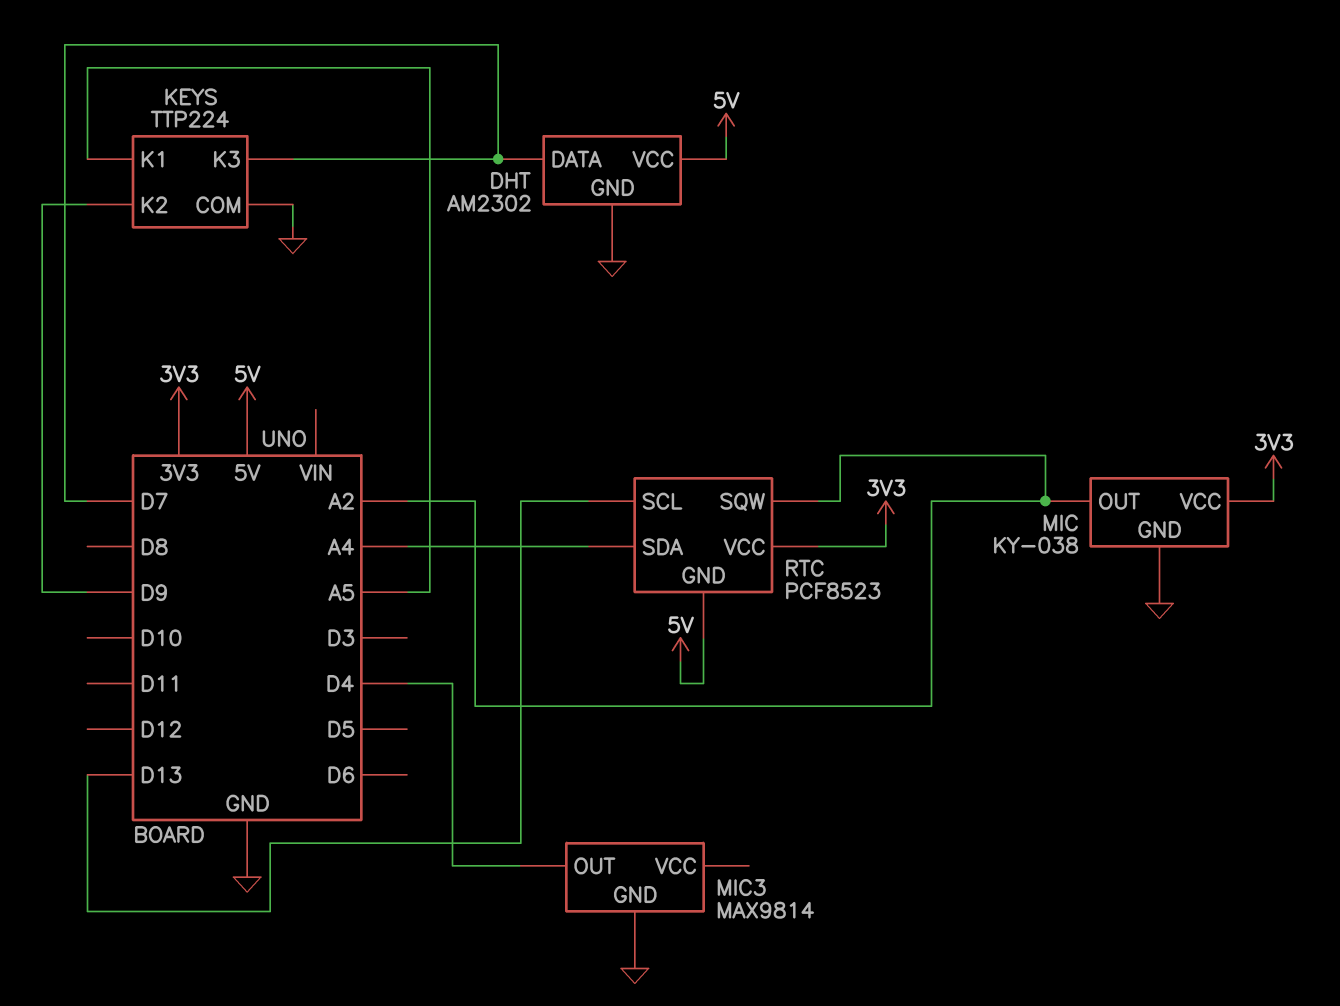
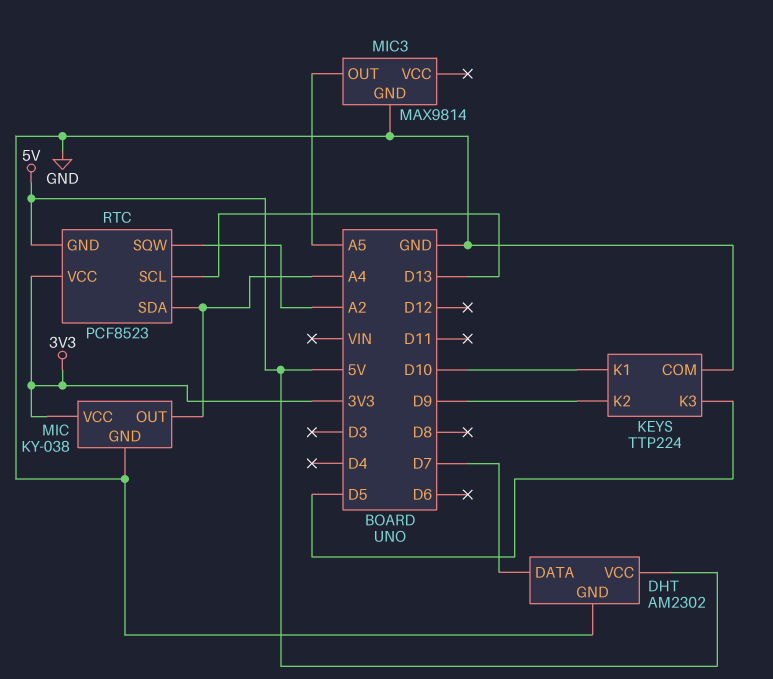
KEYS pin K1: A5 -> D10
KEYS pin K3: D7 -> D5
MIC pin OUT: A2 -> A4
MIC3 pin OUT: D4 -> A5

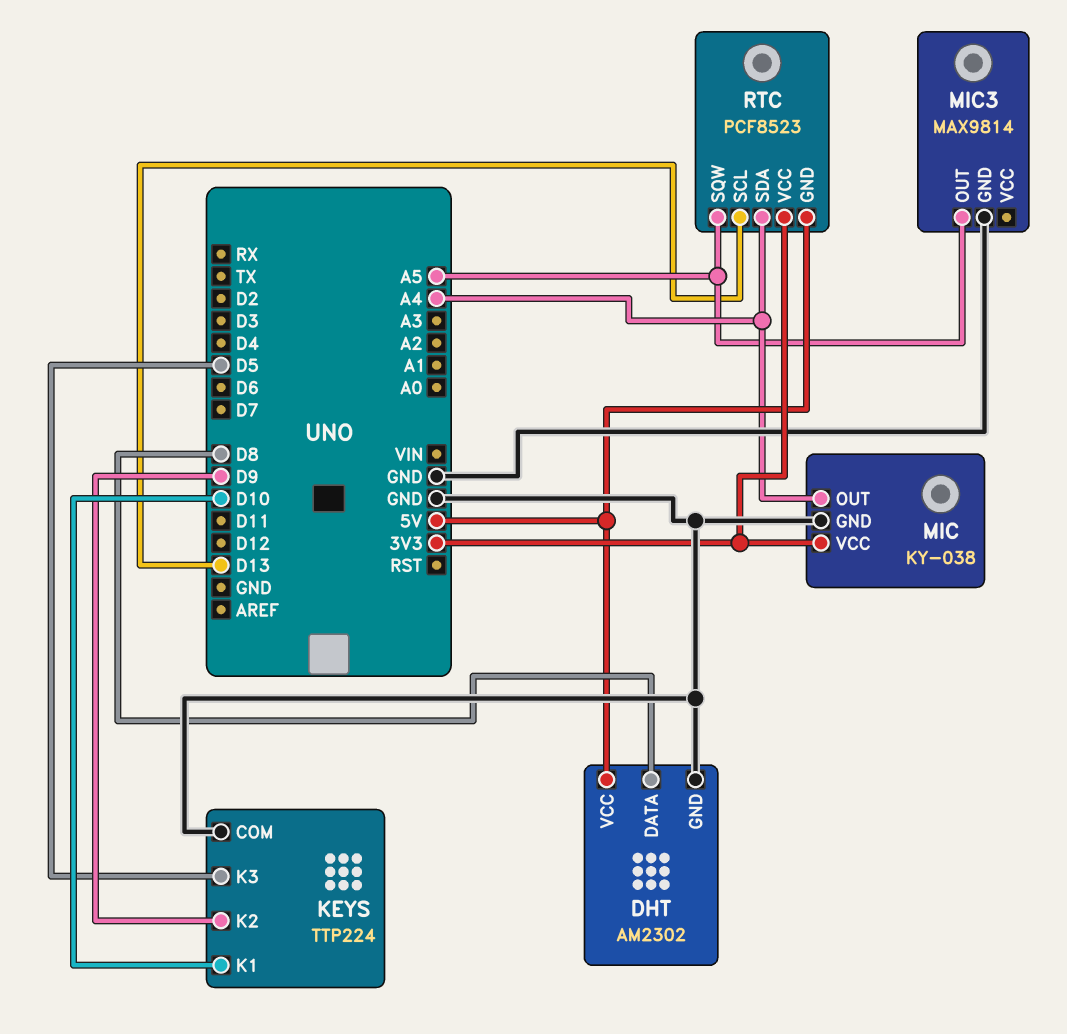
DHT pin DATA: D7 -> D8
RTC pin SQW: A2 -> A5

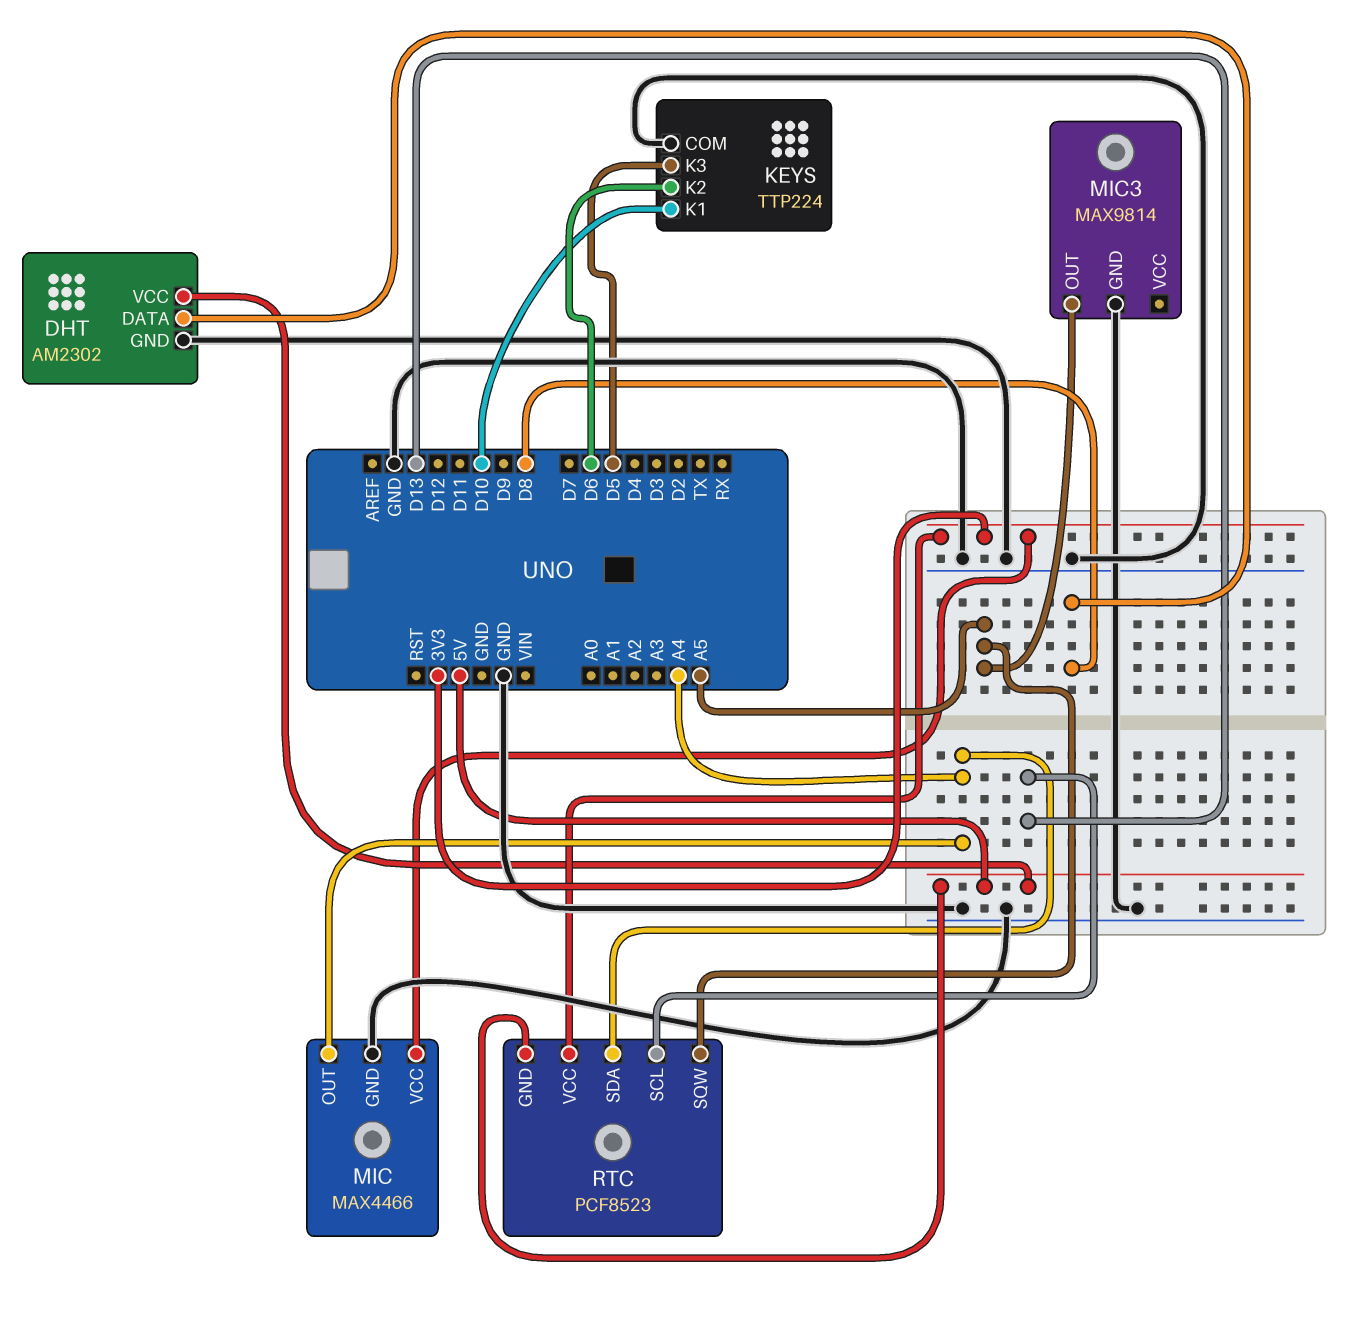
KEYS pin K2: D9 -> D6
MIC: KY-038 -> MAX4466

